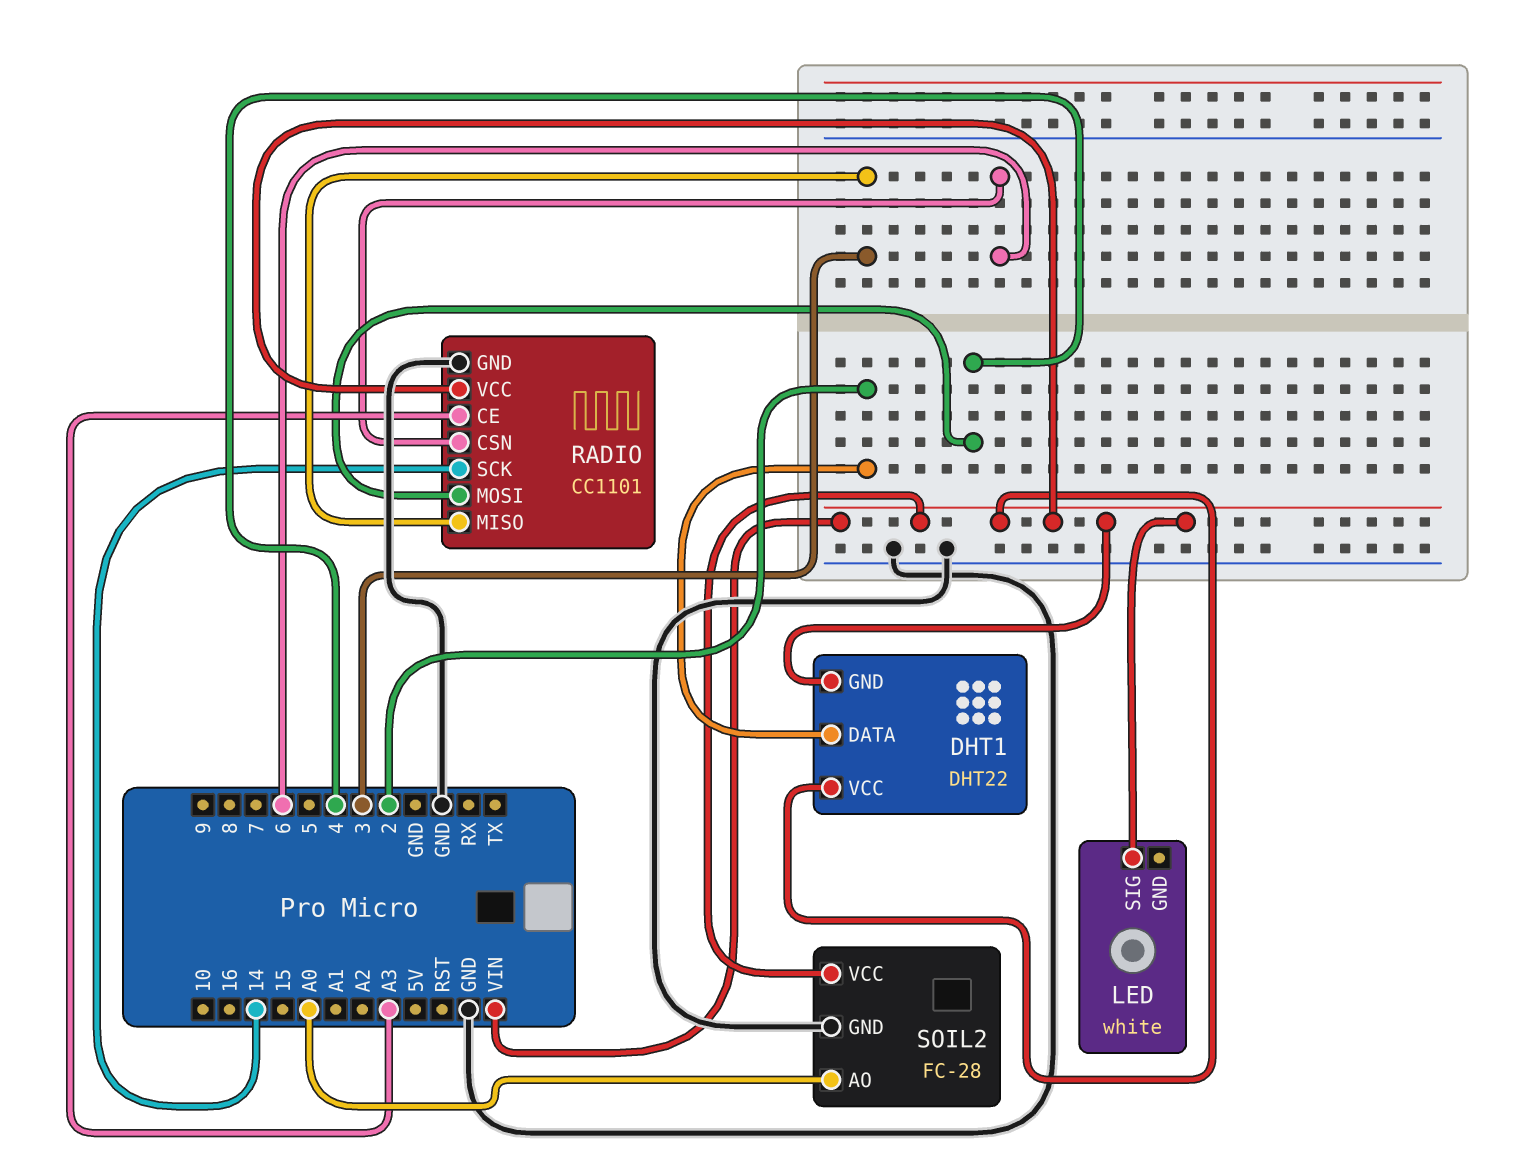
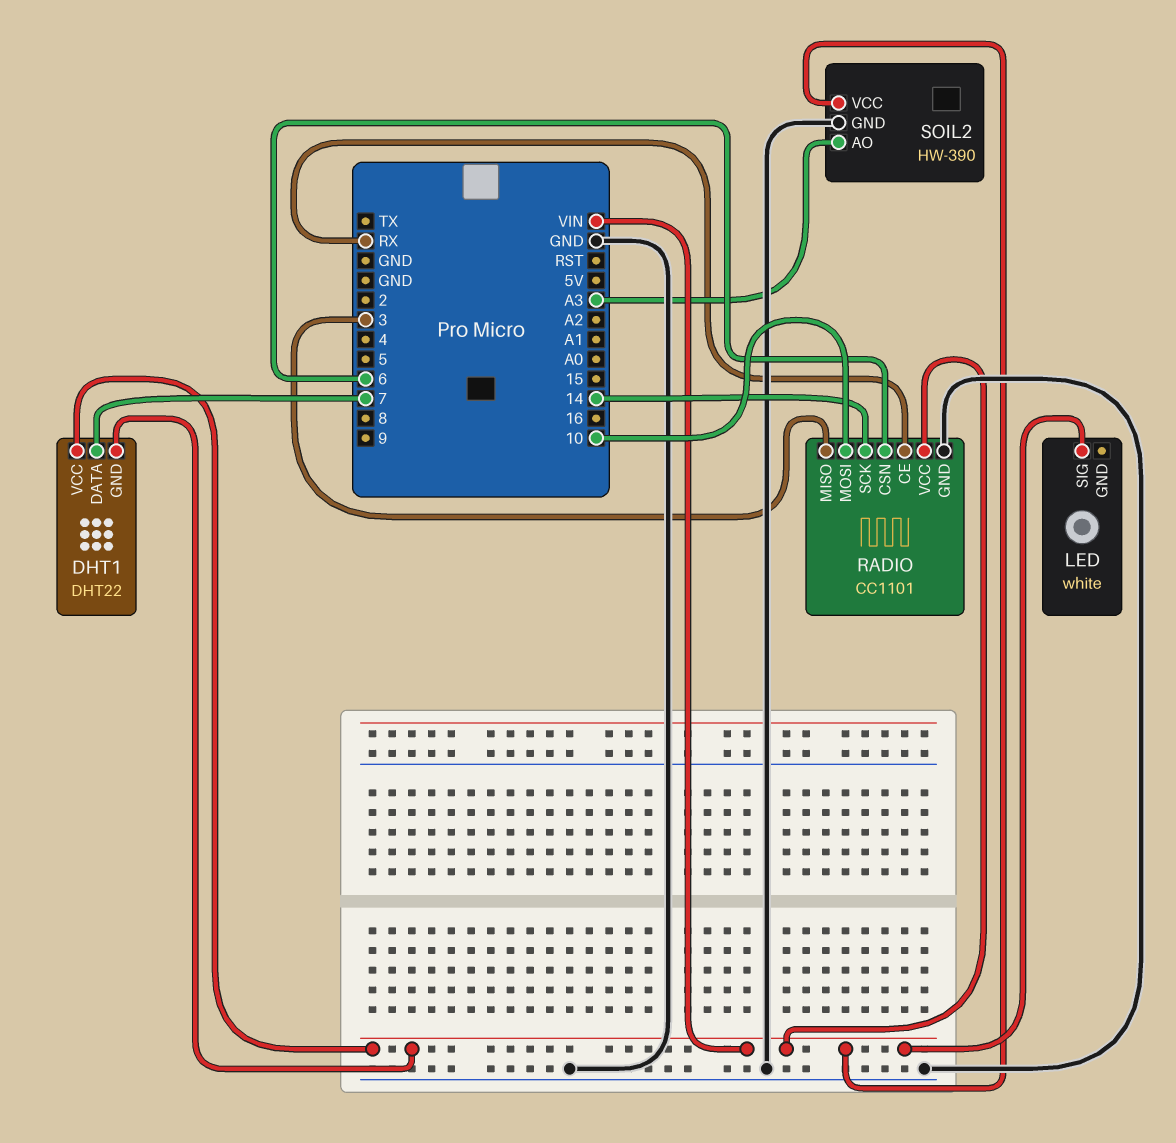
DHT1 pin DATA: 2 -> 7
RADIO pin CE: A3 -> RX
RADIO pin MOSI: 4 -> 10
SOIL2: FC-28 -> HW-390
SOIL2 pin AO: A0 -> A3

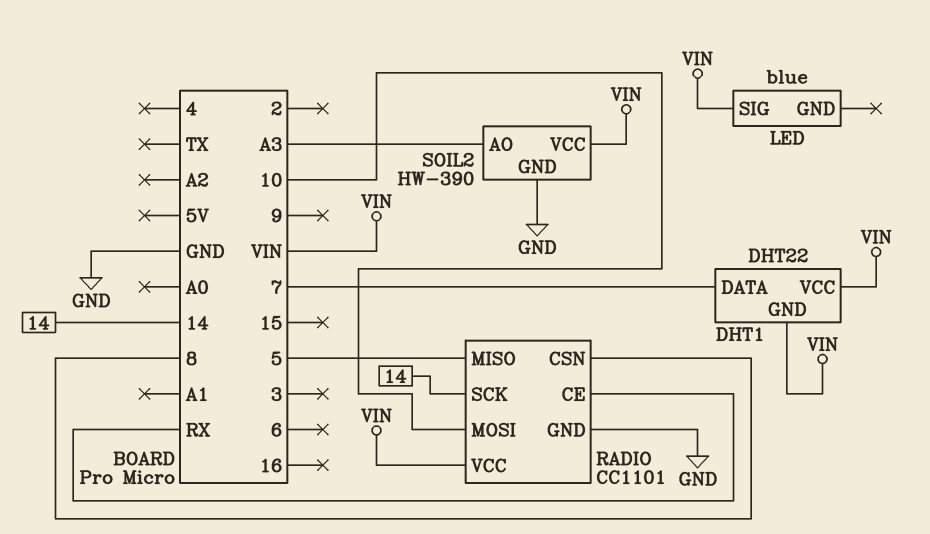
LED: white -> blue
RADIO pin CSN: 6 -> 8
RADIO pin MISO: 3 -> 5

